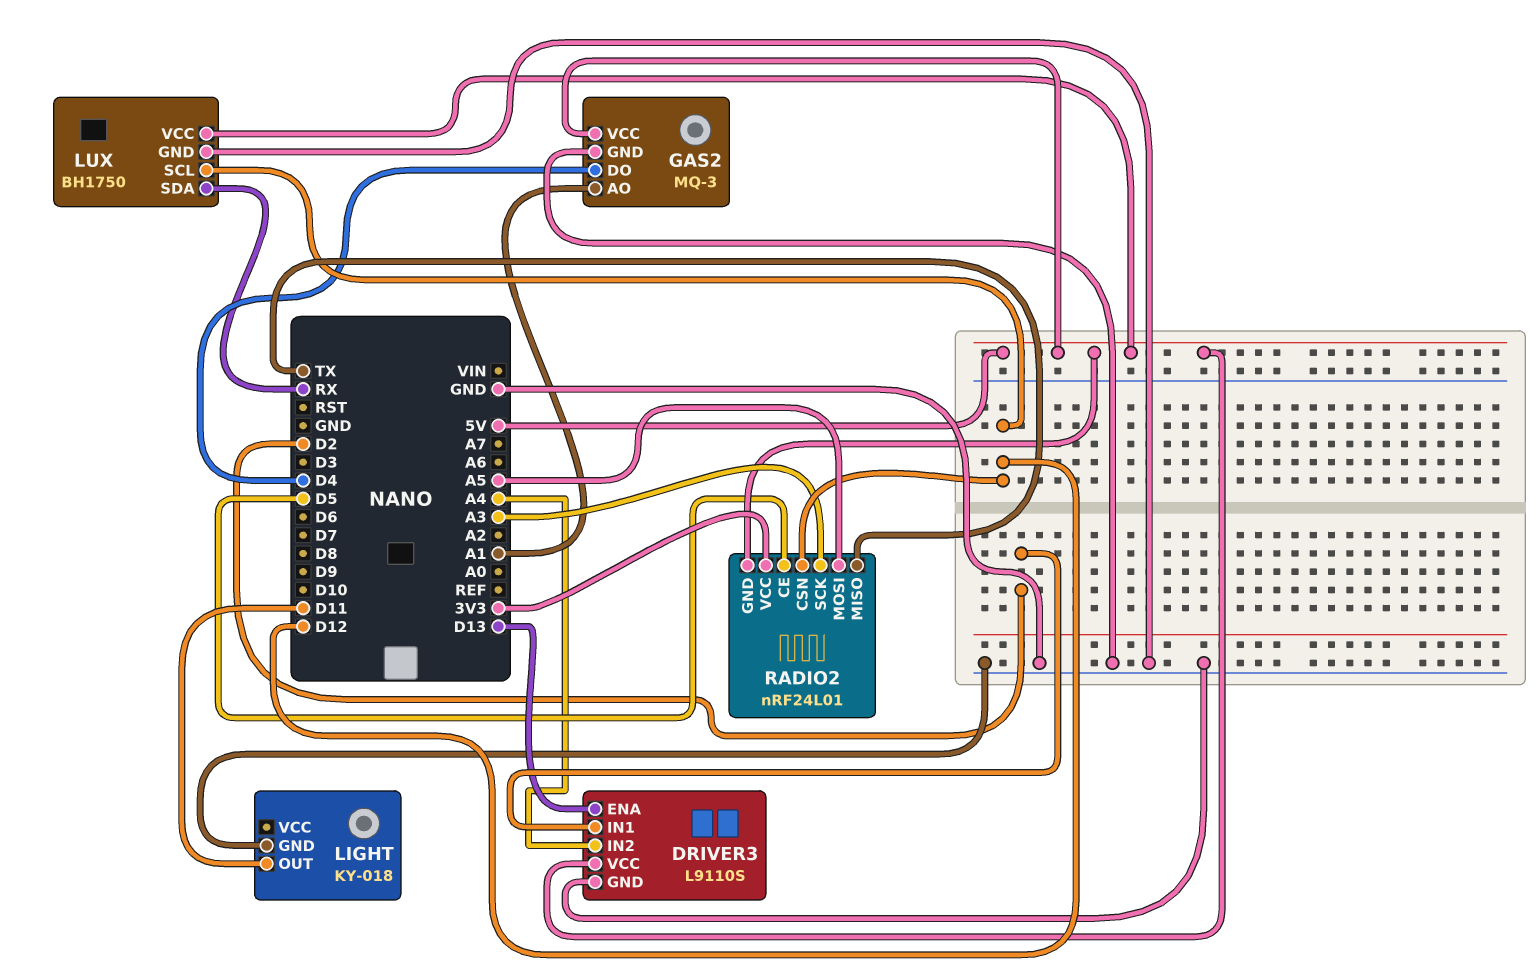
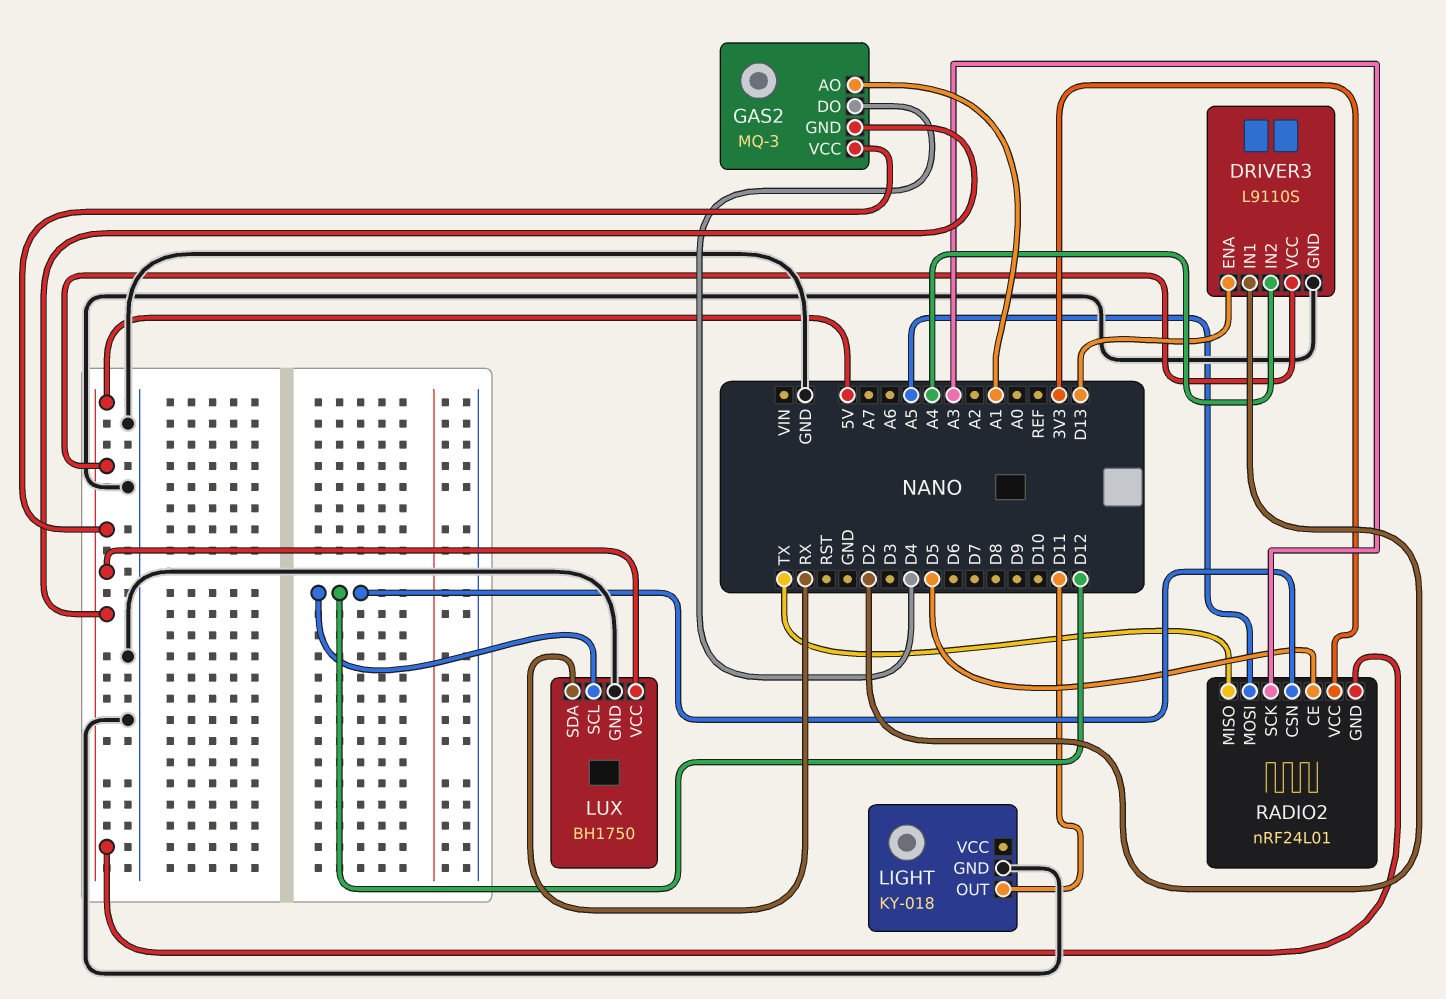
GAS2 pin GND: GND -> 5V

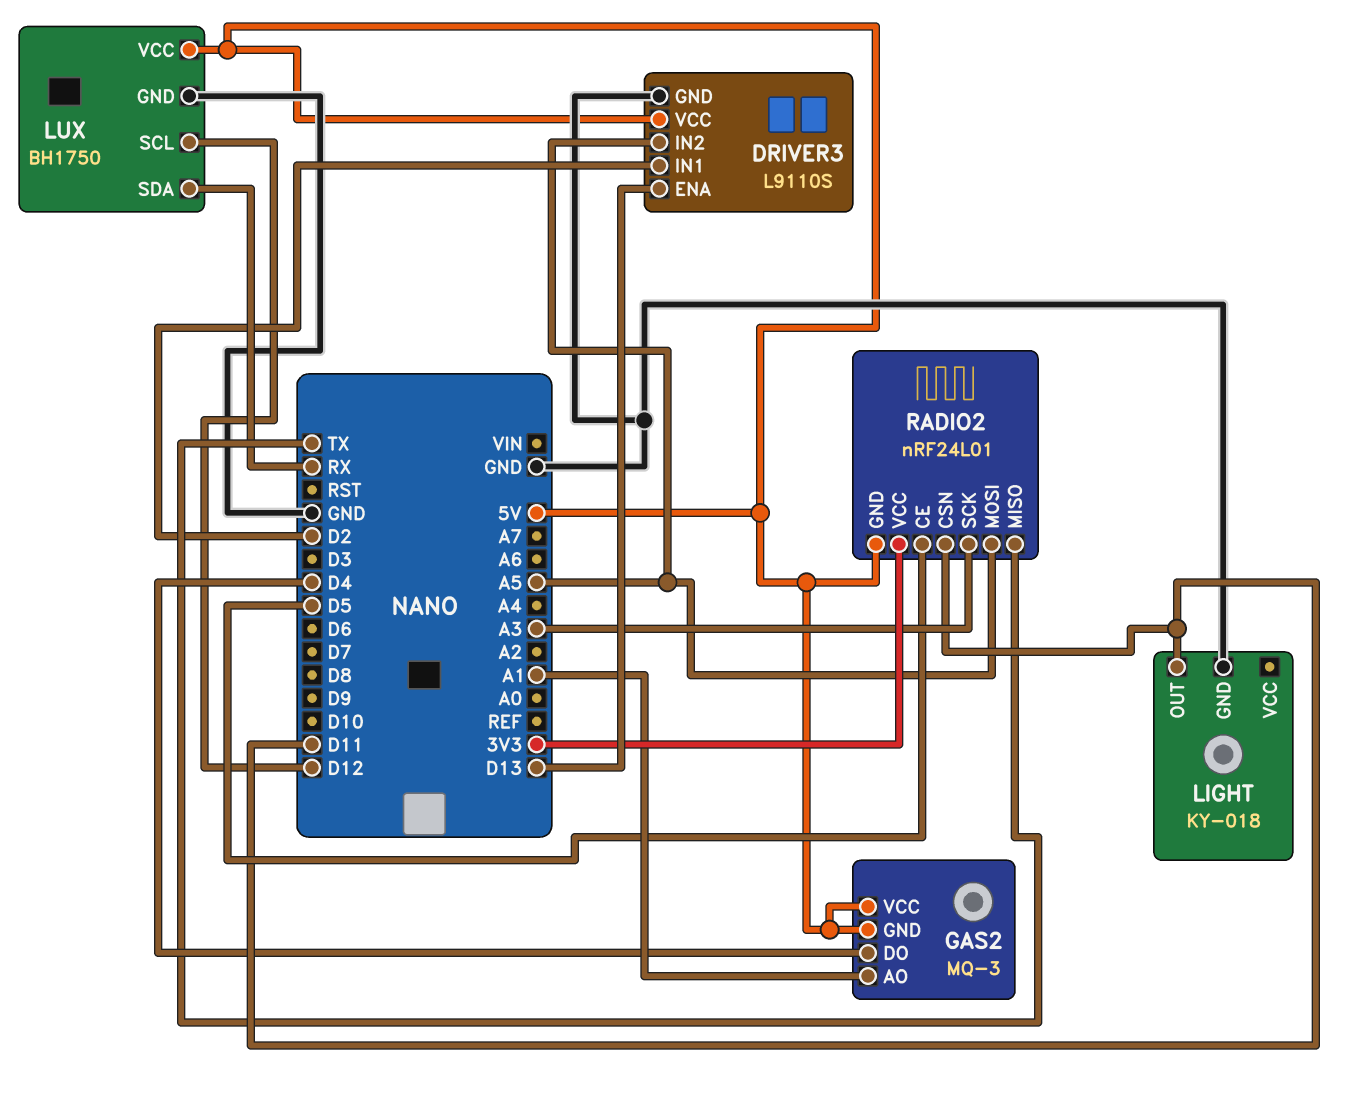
DRIVER3 pin IN2: A4 -> A5
RADIO2 pin CSN: D12 -> D11

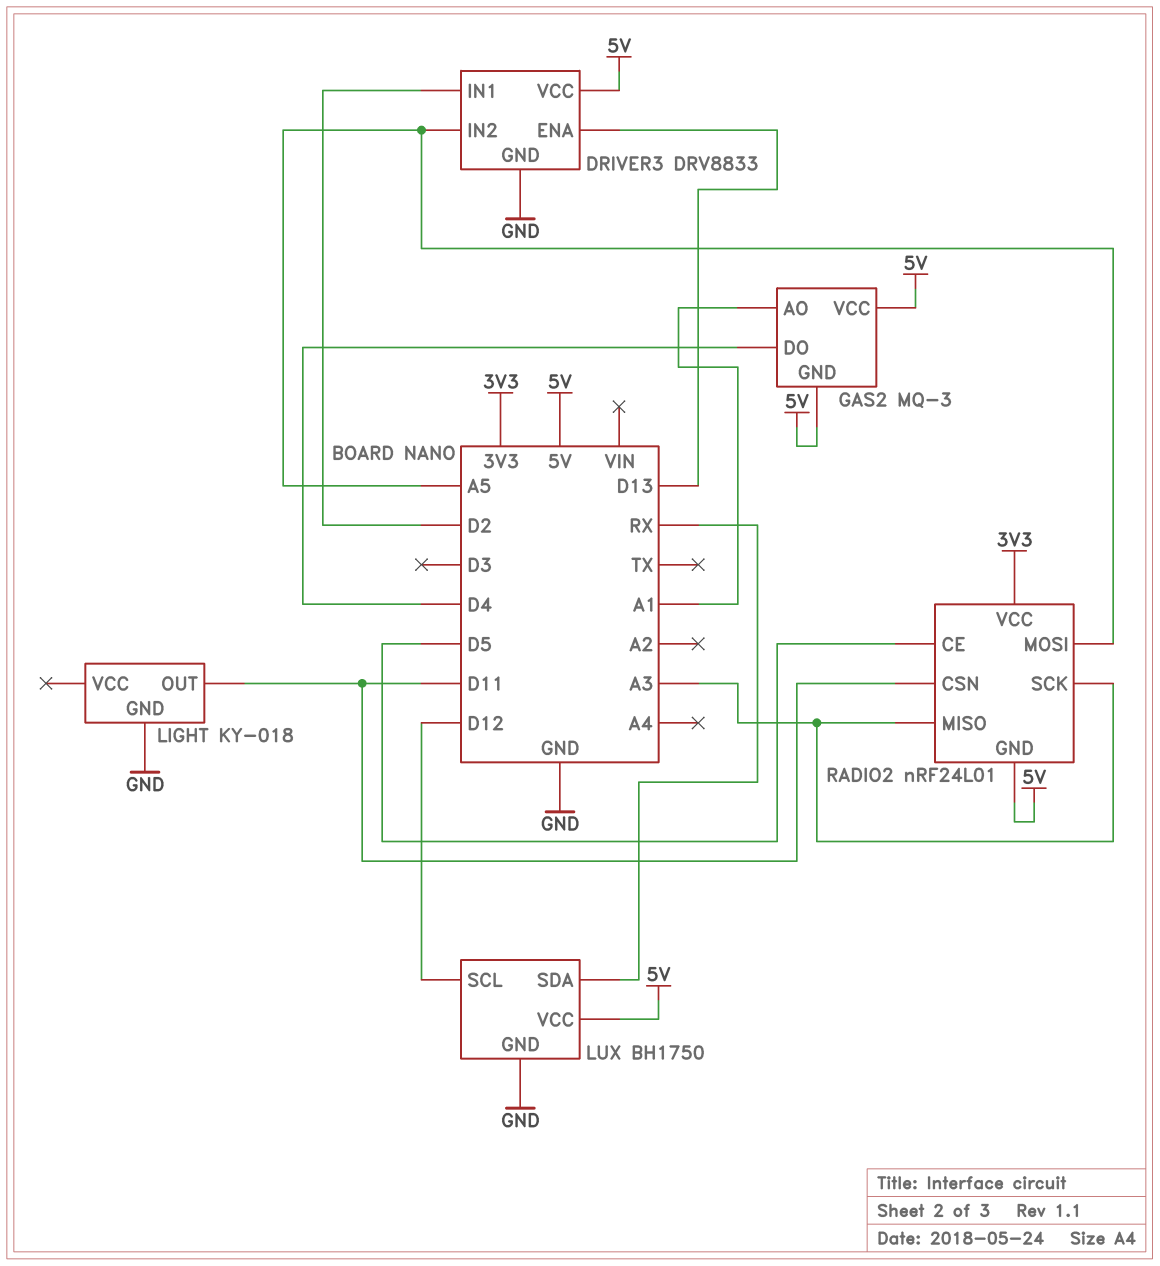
DRIVER3: L9110S -> DRV8833
RADIO2 pin MISO: TX -> A3

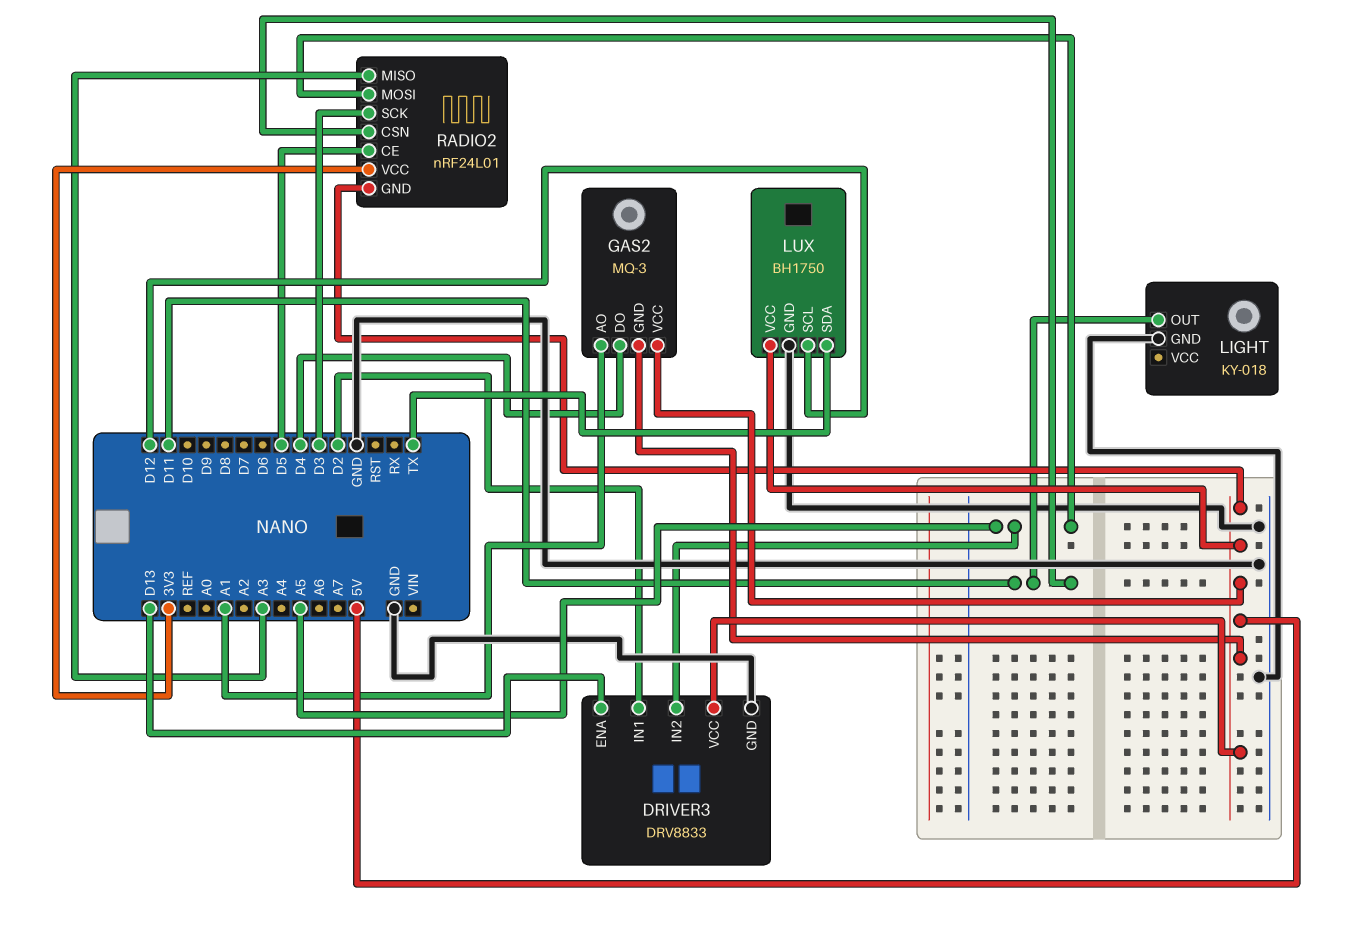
LUX pin SDA: RX -> TX
RADIO2 pin SCK: A3 -> D3

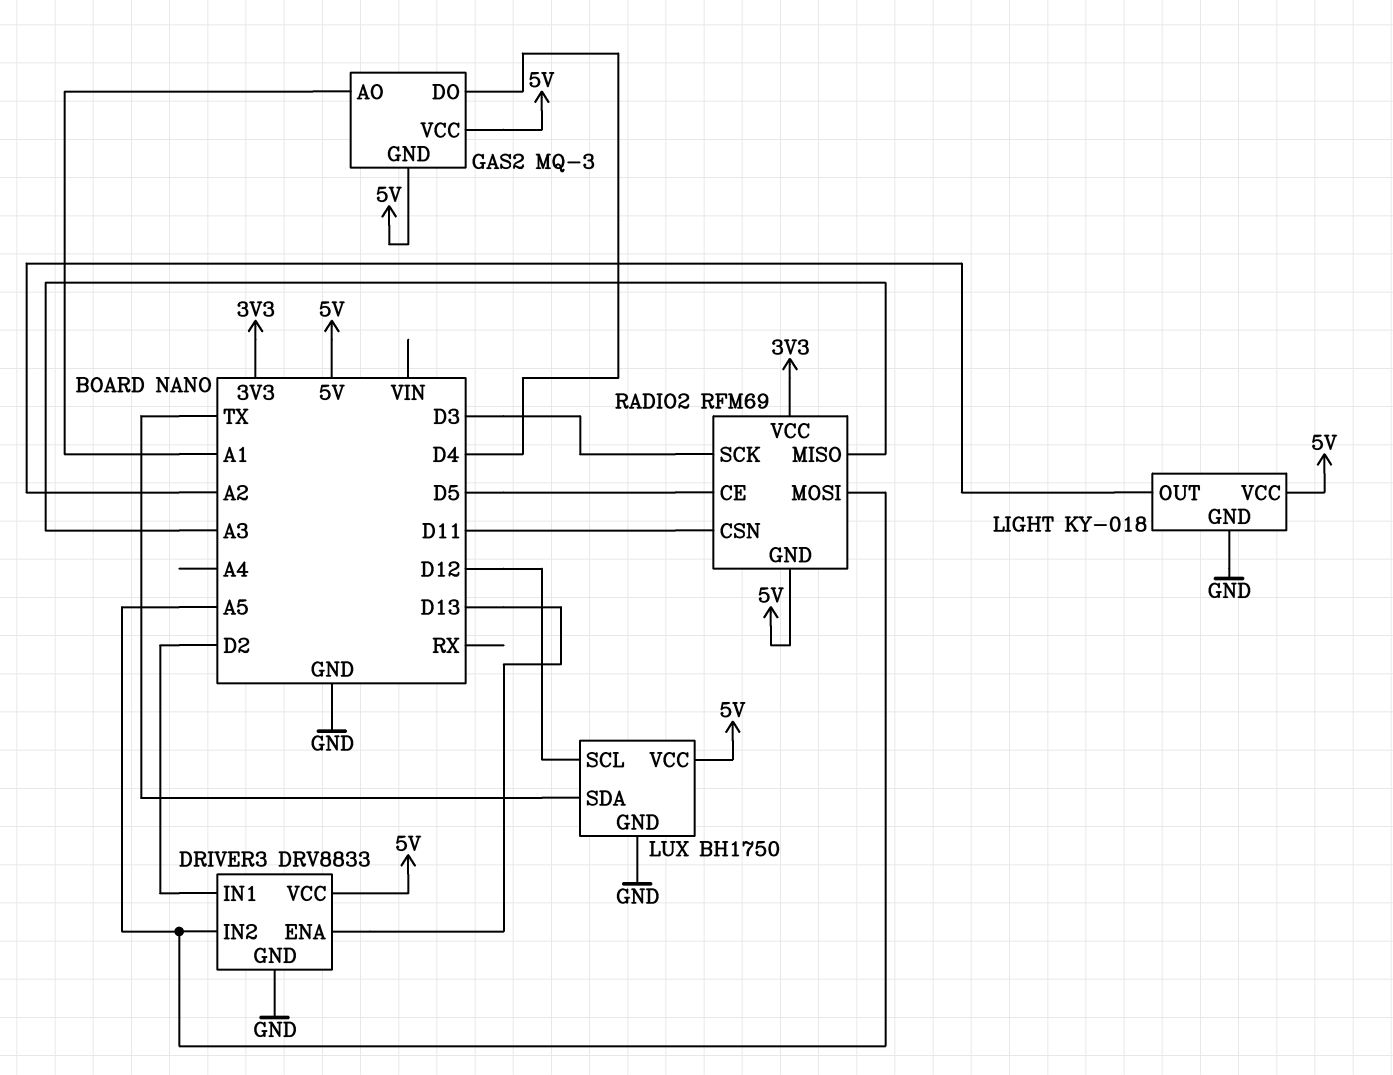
LIGHT pin OUT: D11 -> A2
LIGHT pin VCC: none -> 5V
RADIO2: nRF24L01 -> RFM69

